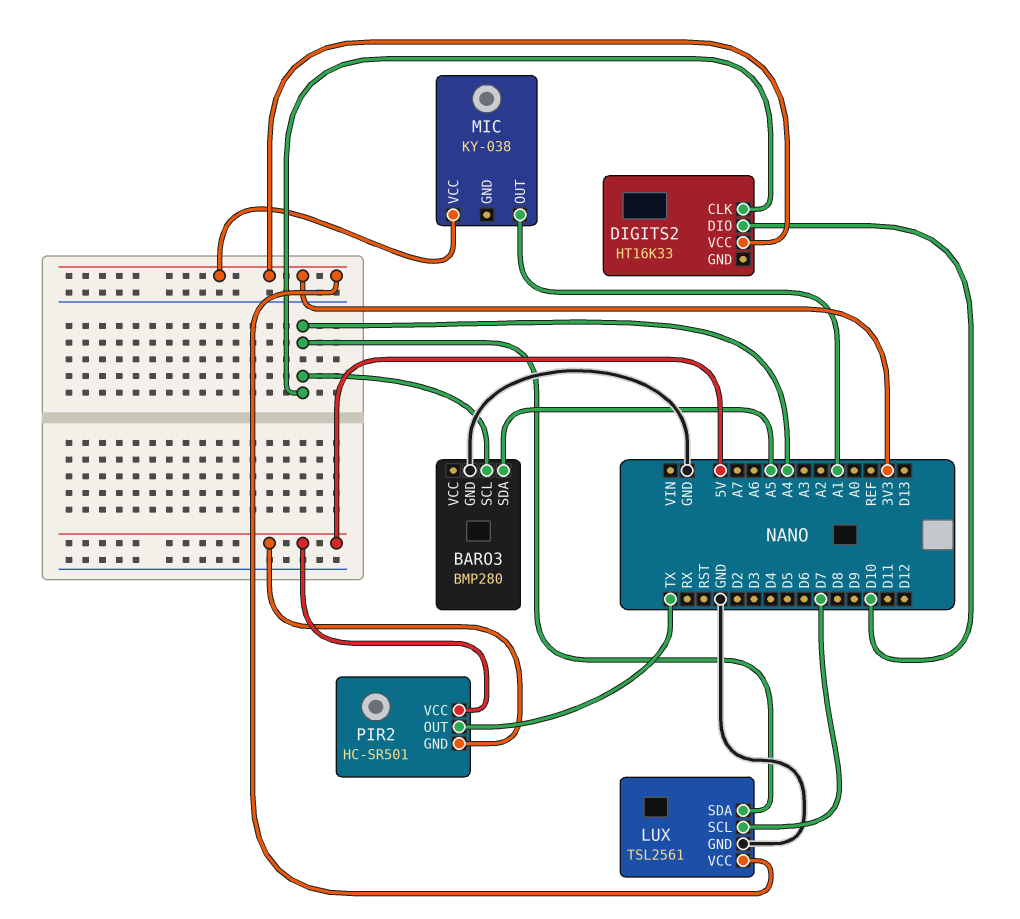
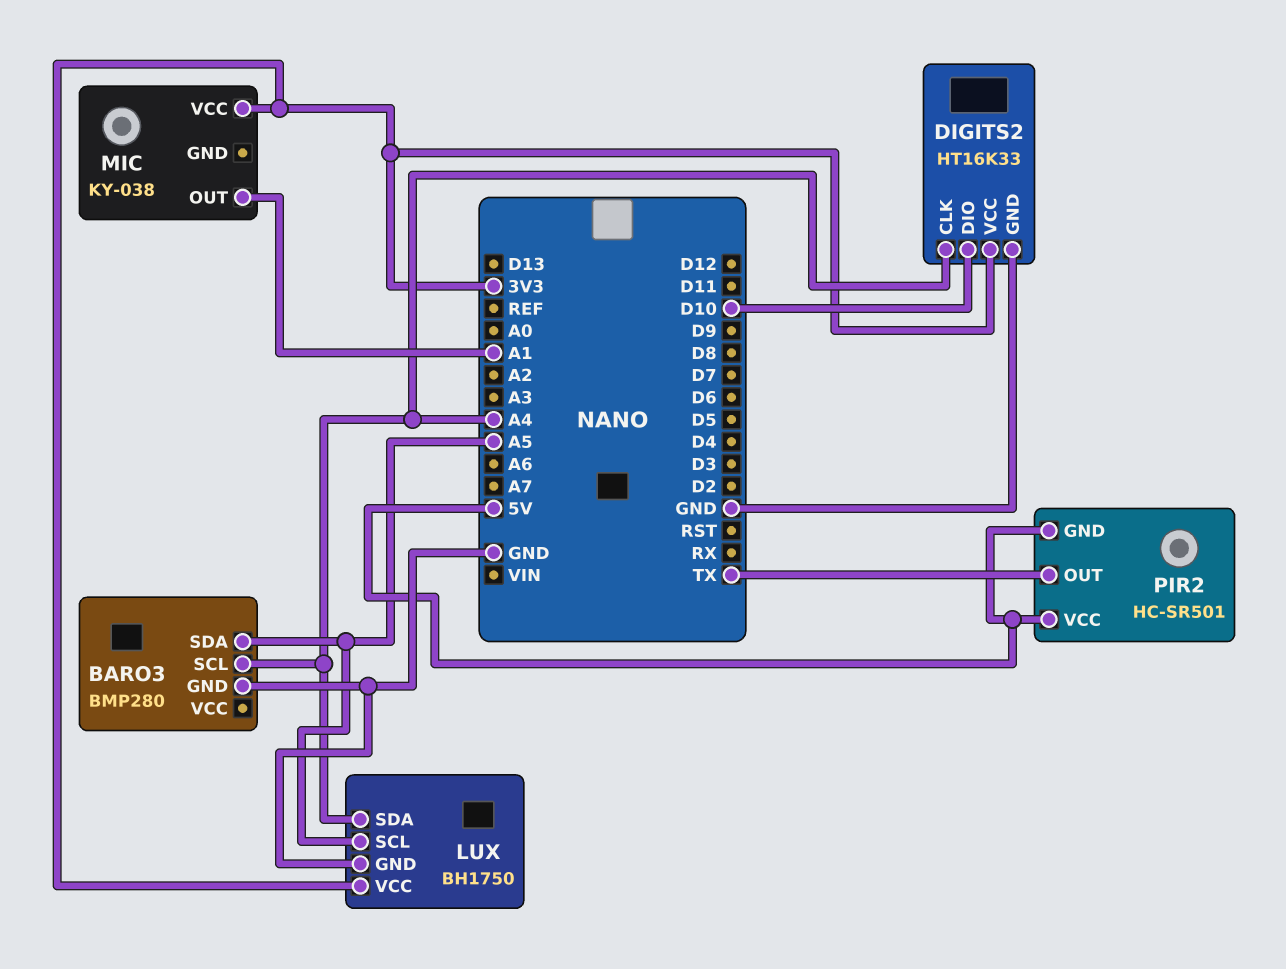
DIGITS2 pin GND: none -> GND
LUX: TSL2561 -> BH1750
LUX pin SCL: D7 -> A5

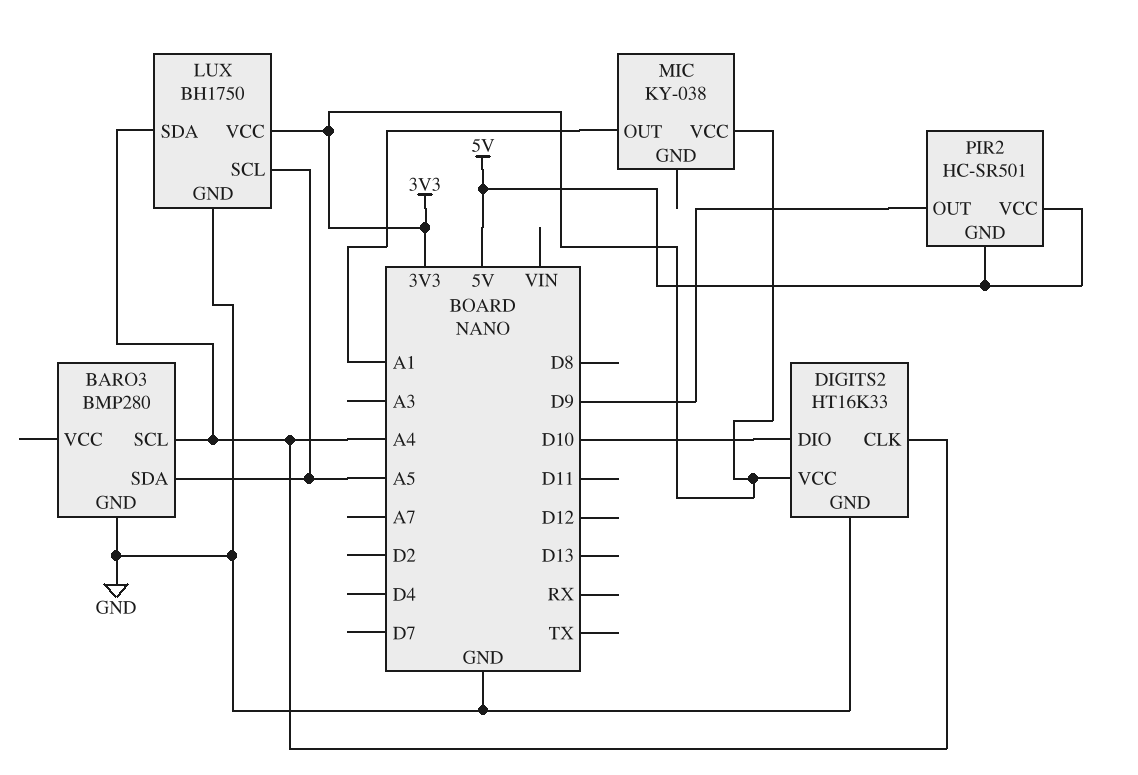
PIR2 pin OUT: TX -> D9

